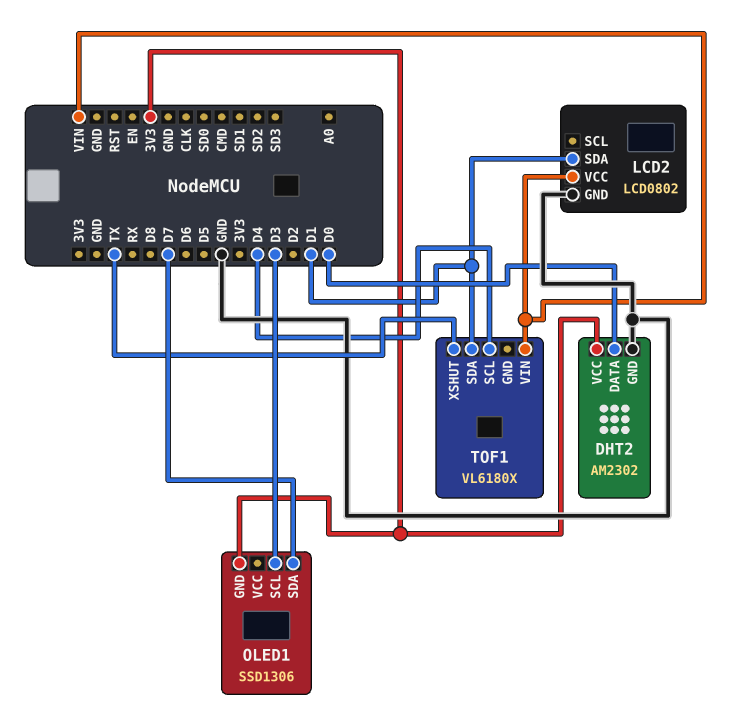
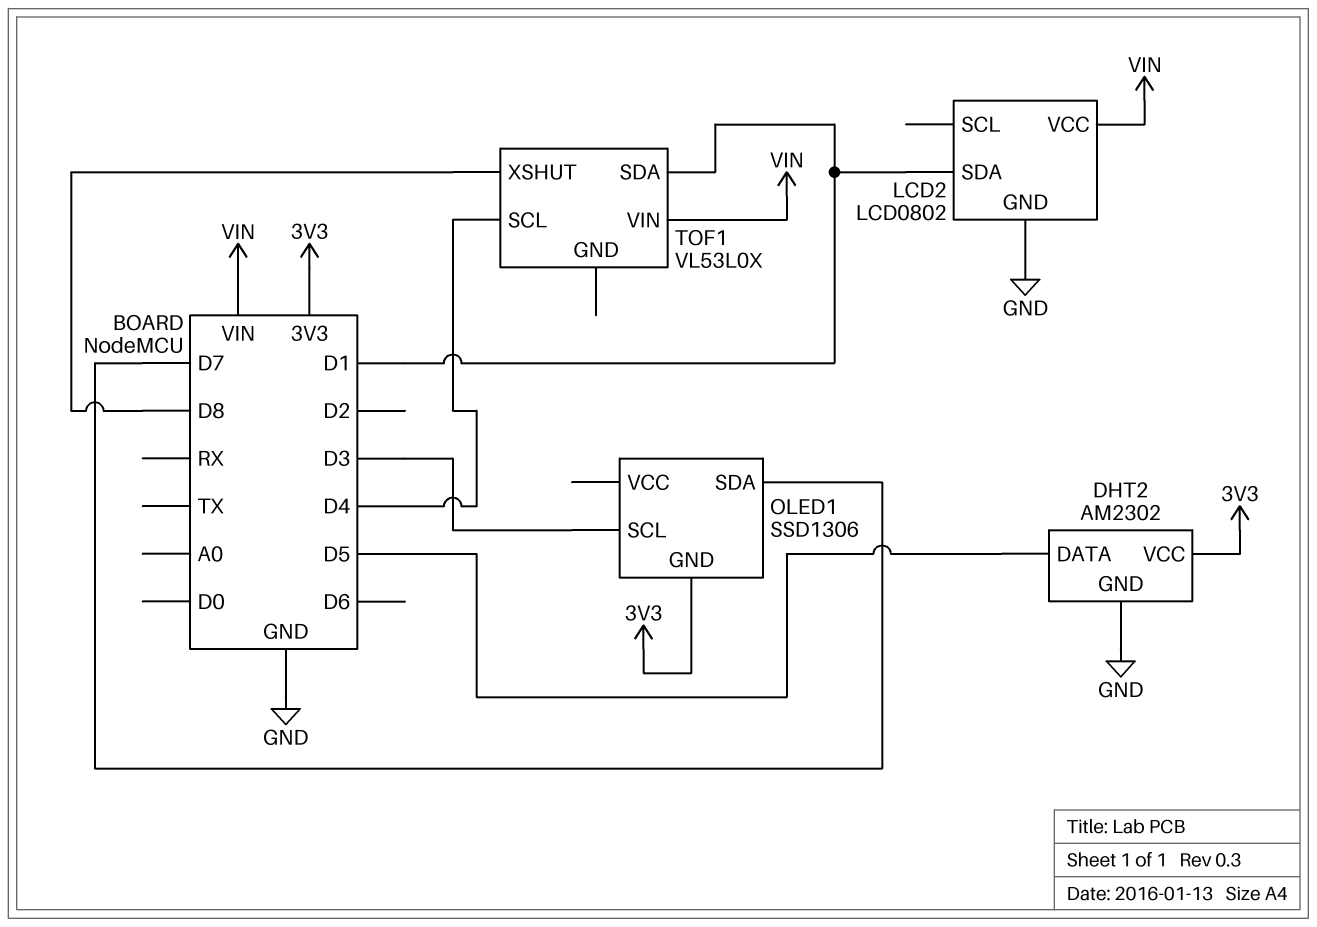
DHT2 pin DATA: D0 -> D5
TOF1: VL6180X -> VL53L0X
TOF1 pin XSHUT: TX -> D8

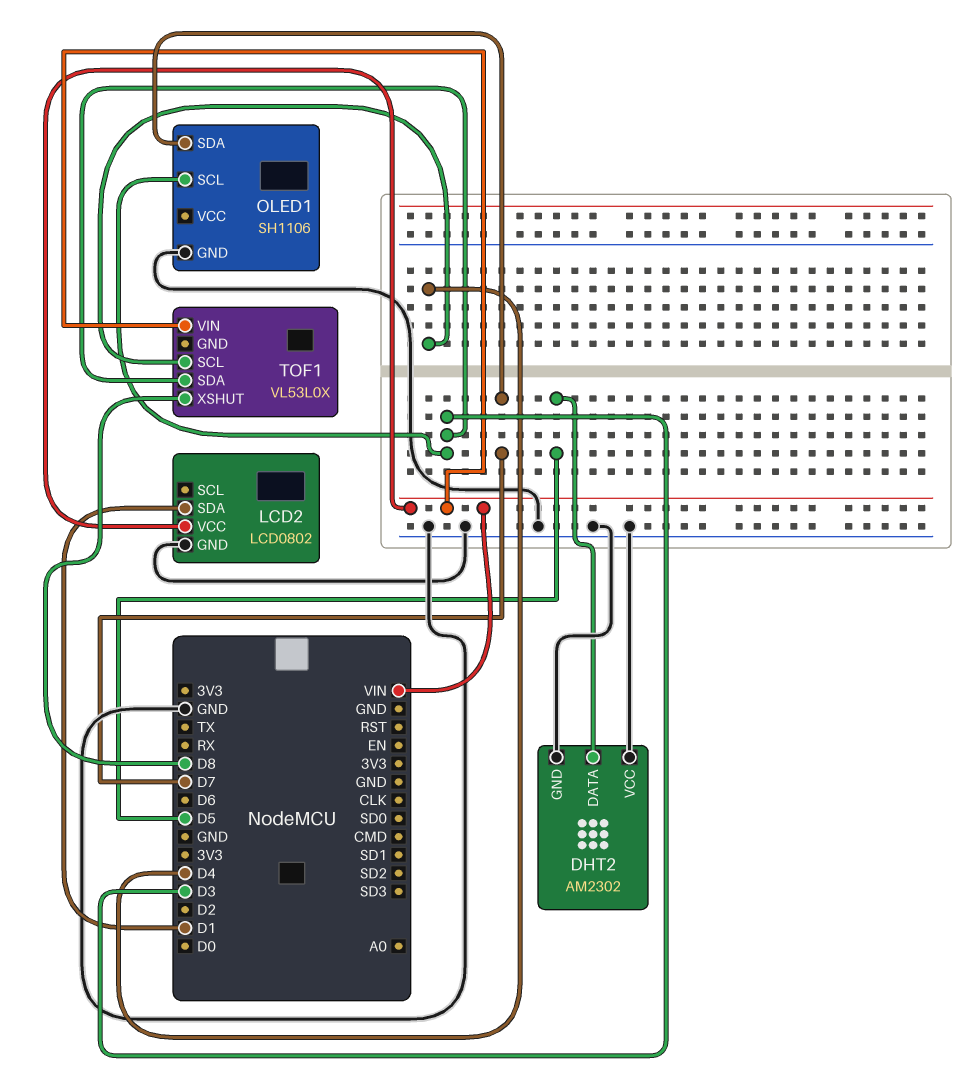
DHT2 pin VCC: 3V3 -> GND
OLED1: SSD1306 -> SH1106
OLED1 pin GND: 3V3 -> GND
TOF1 pin SDA: D1 -> D3

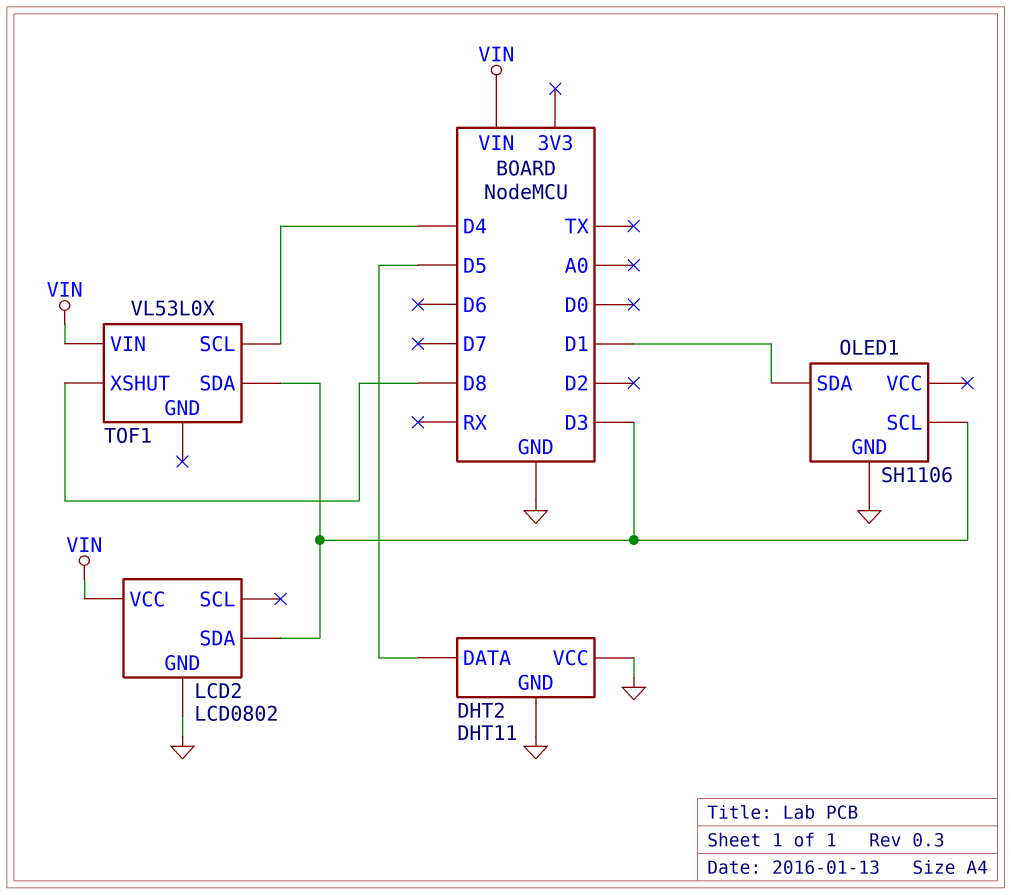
DHT2: AM2302 -> DHT11
LCD2 pin SDA: D1 -> D3
OLED1 pin SDA: D7 -> D1

